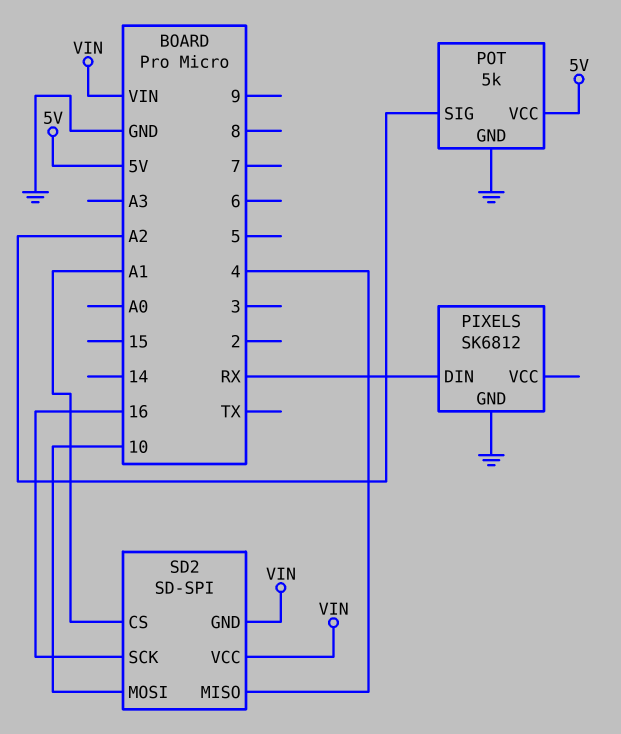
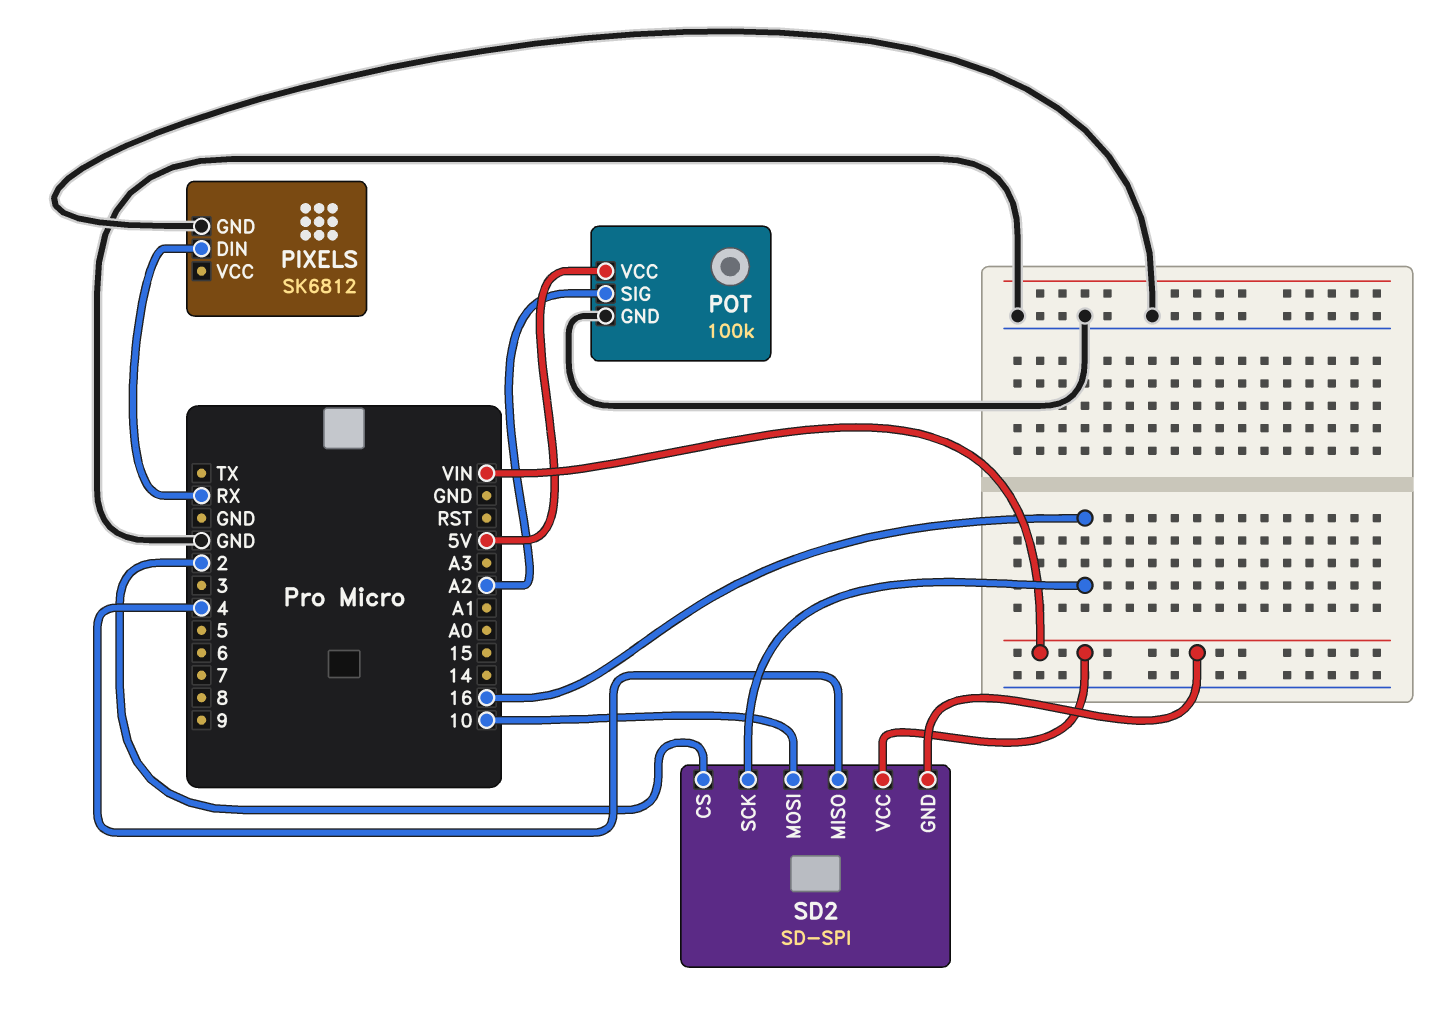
POT: 5k -> 100k
SD2 pin CS: A1 -> 2

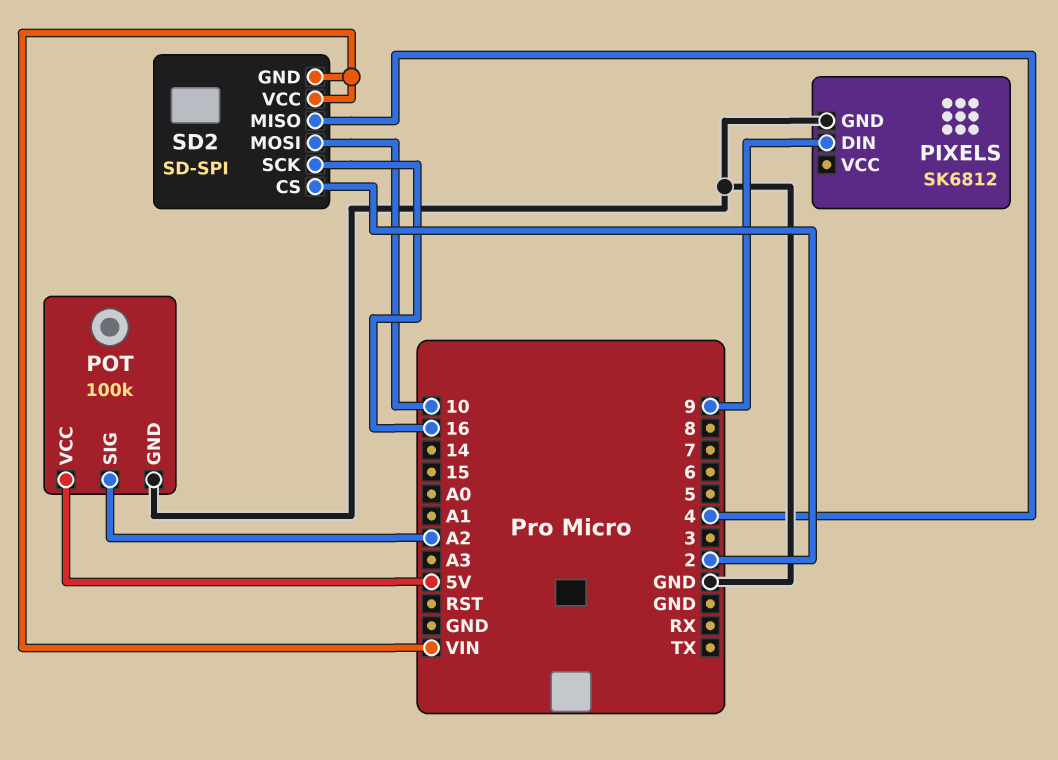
PIXELS pin DIN: RX -> 9

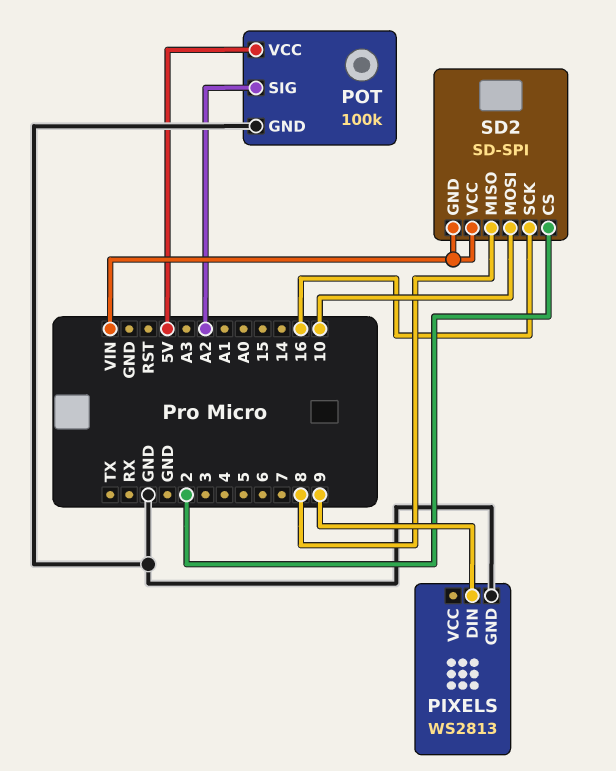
PIXELS: SK6812 -> WS2813
SD2 pin MISO: 4 -> 8

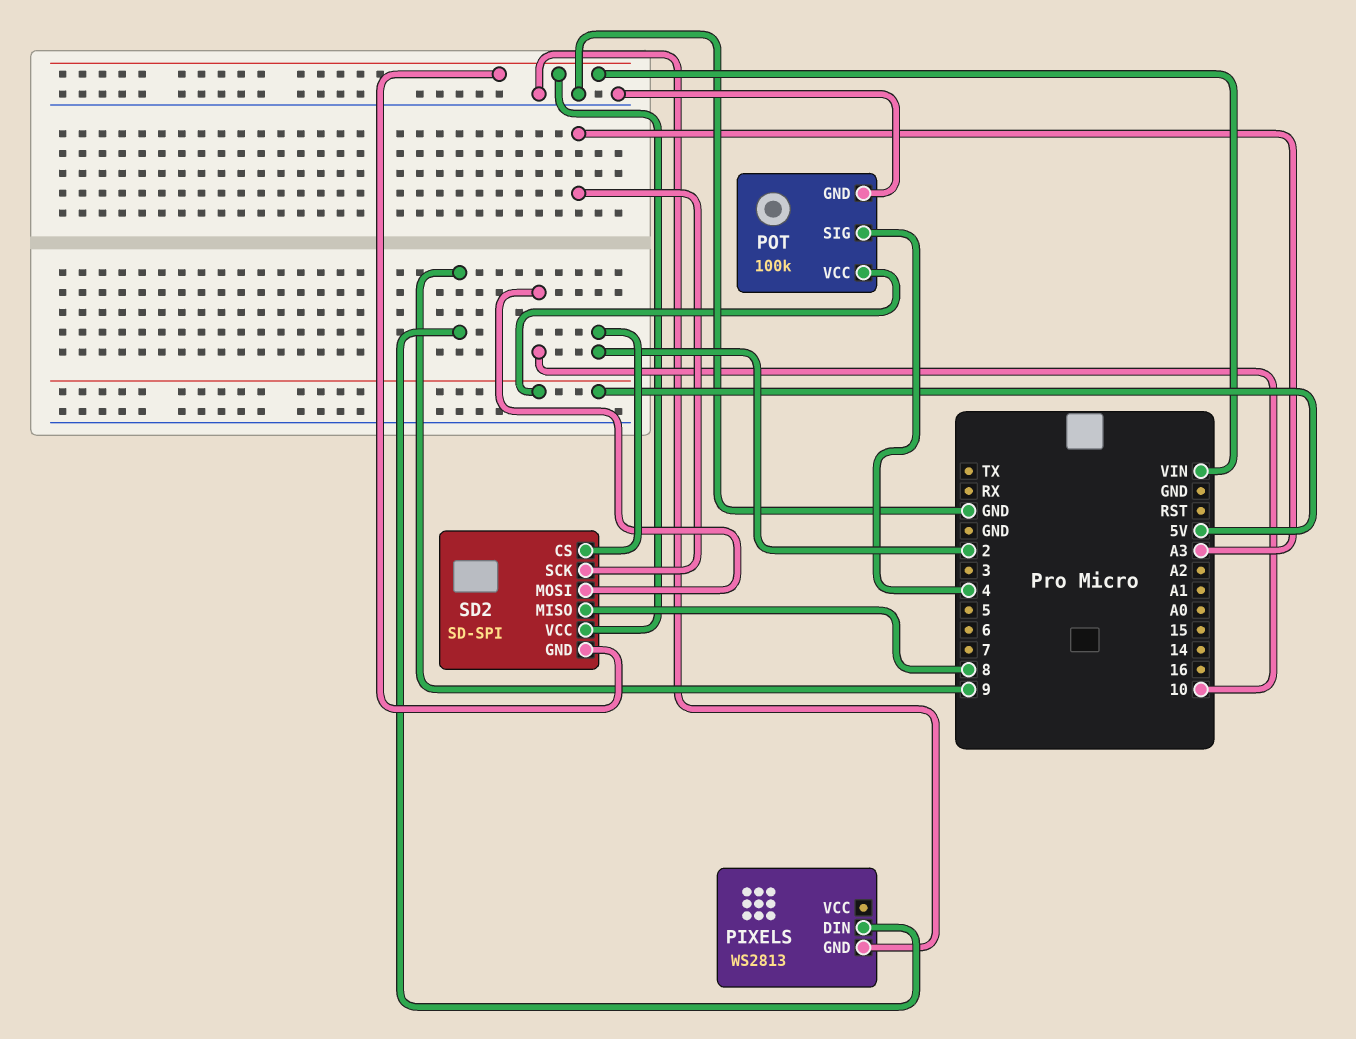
POT pin SIG: A2 -> 4
SD2 pin SCK: 16 -> A3

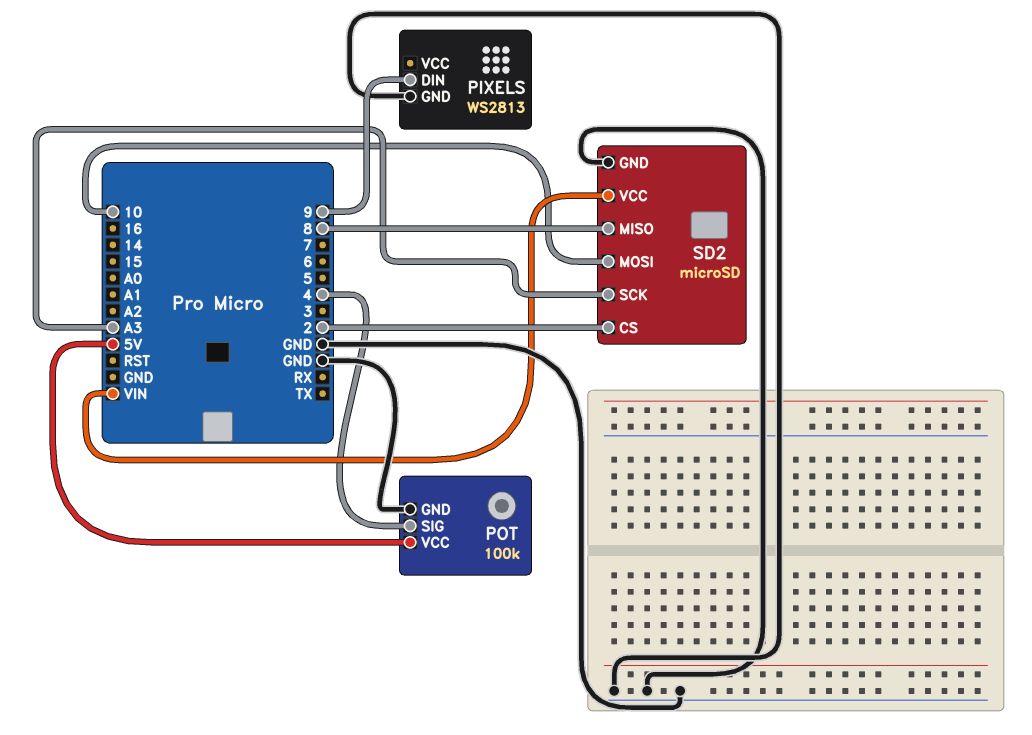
SD2: SD-SPI -> microSD
SD2 pin GND: VIN -> GND

